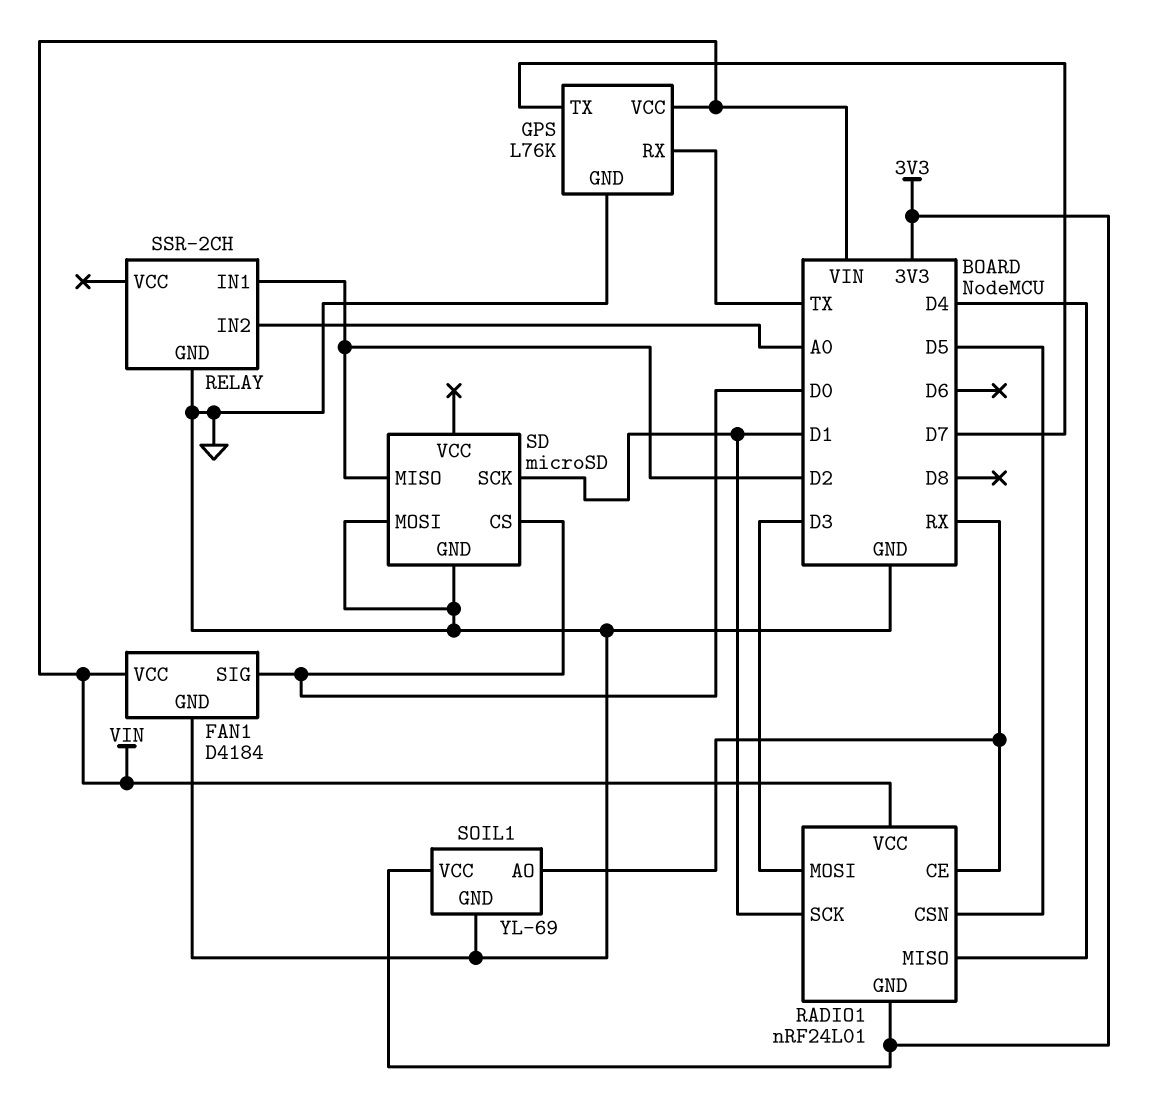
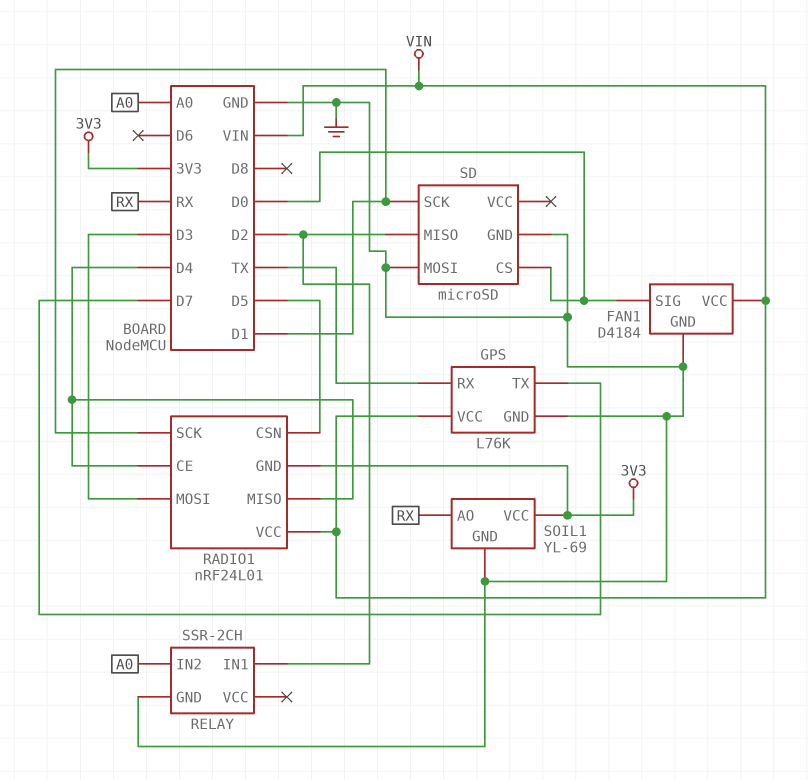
RADIO1 pin CE: RX -> D4

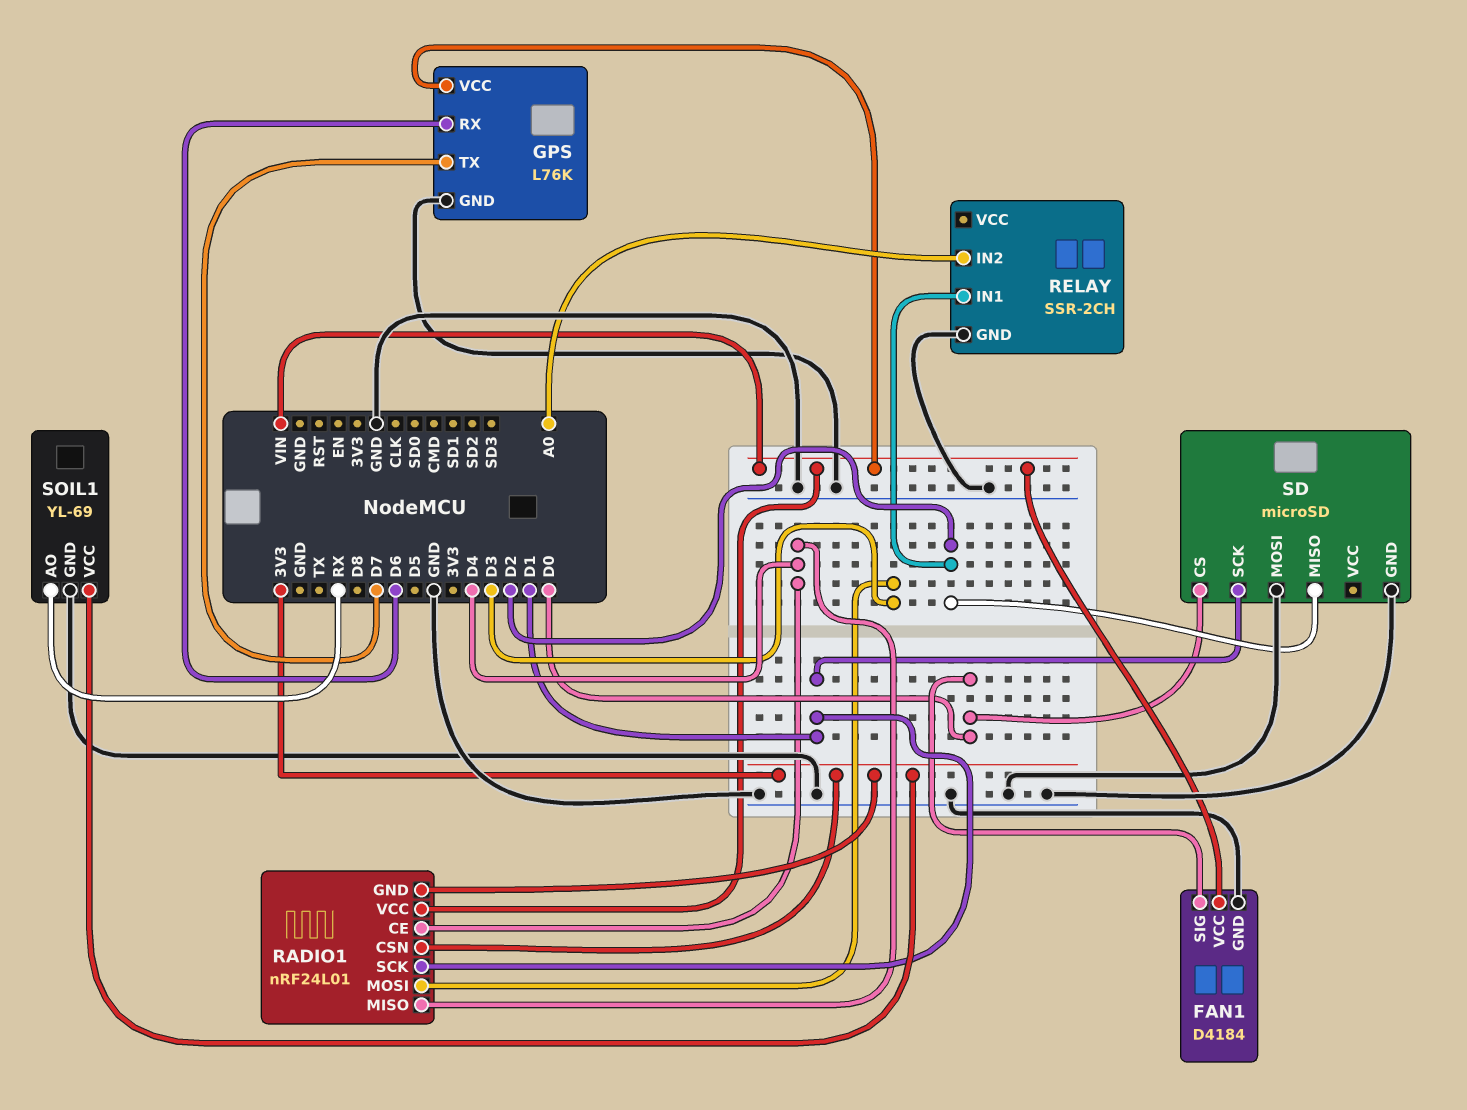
GPS pin RX: TX -> D6
RADIO1 pin CSN: D5 -> 3V3

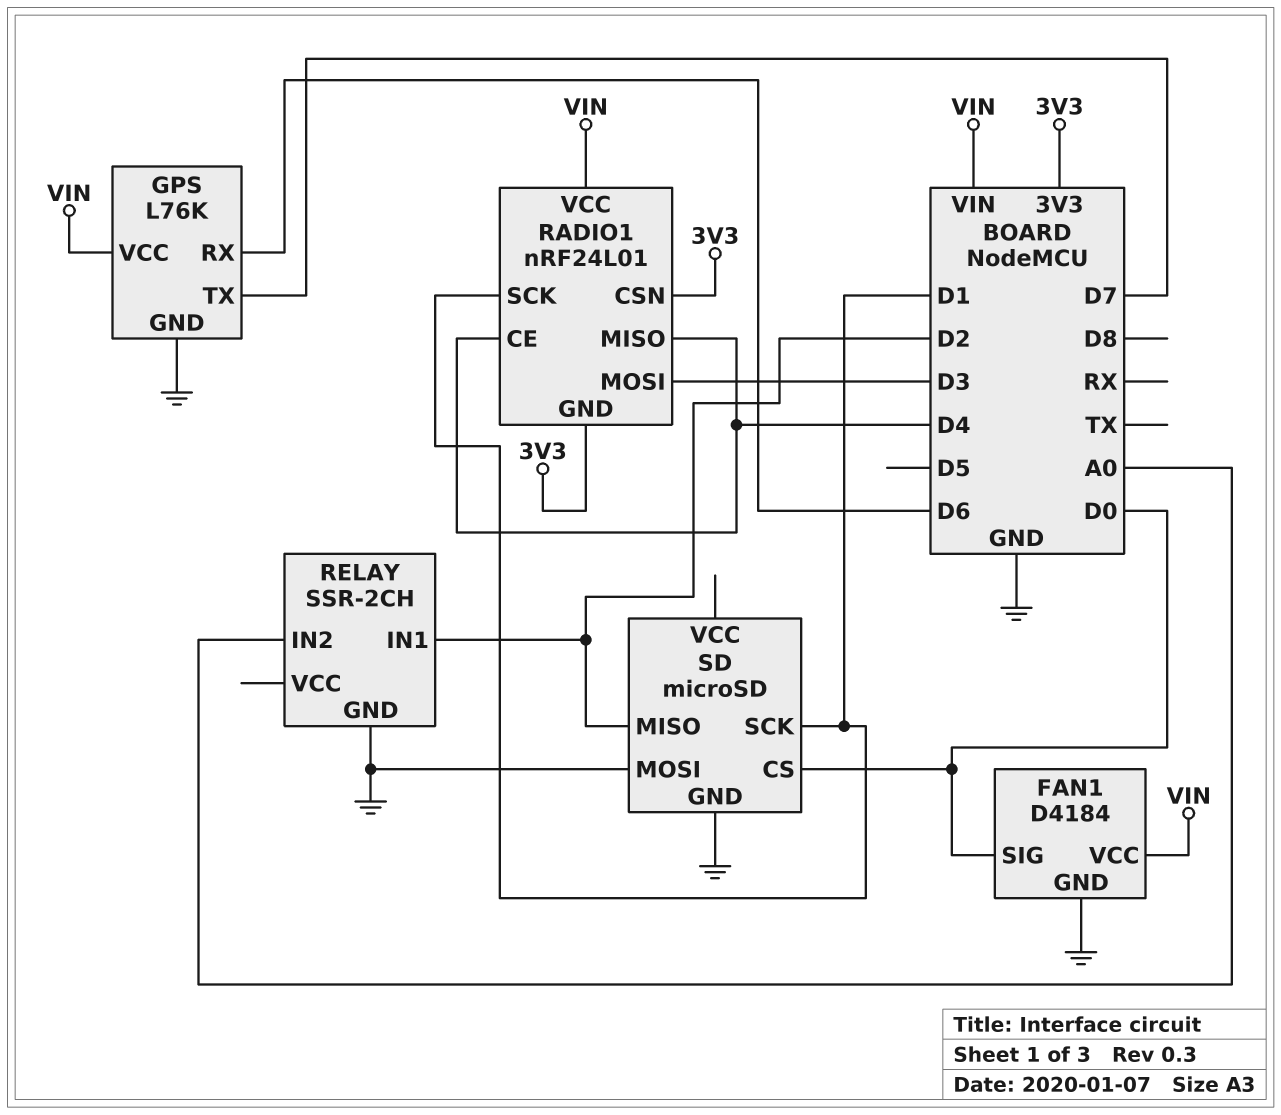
SOIL1: YL-69 -> none
SOIL1 pin AO: RX -> none
SOIL1 pin GND: GND -> none
SOIL1 pin VCC: 3V3 -> none

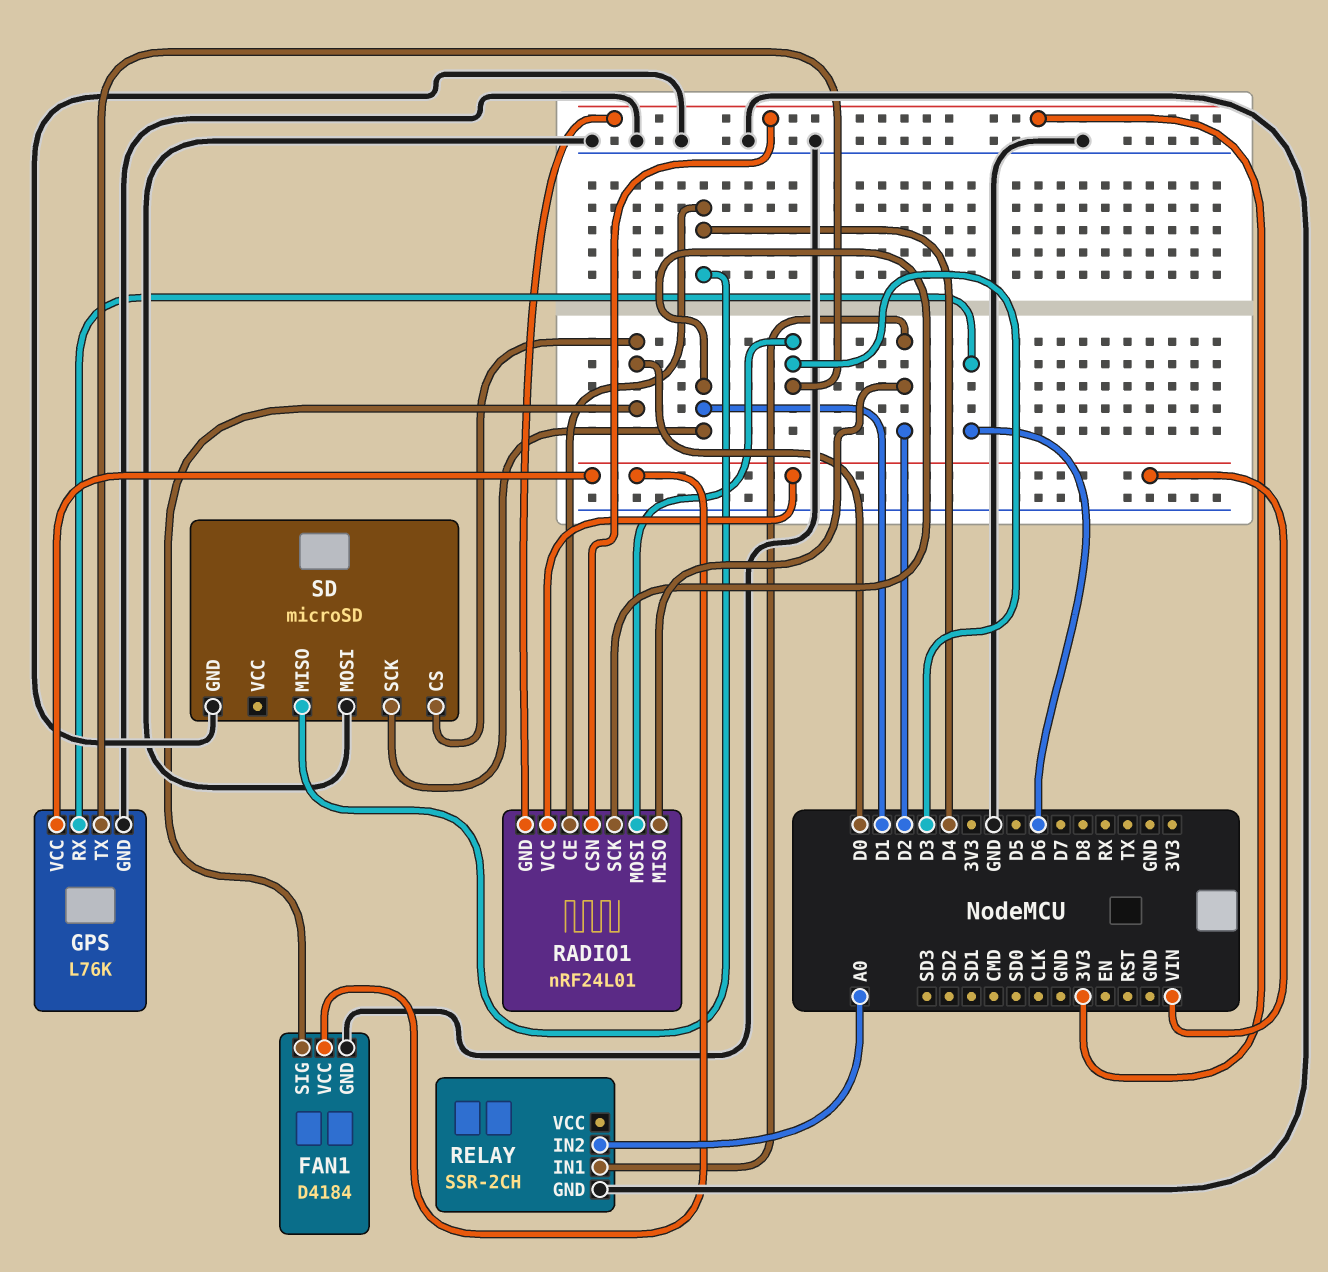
GPS pin TX: D7 -> D3
RADIO1 pin MISO: D4 -> D2
SD pin MISO: D2 -> D4

